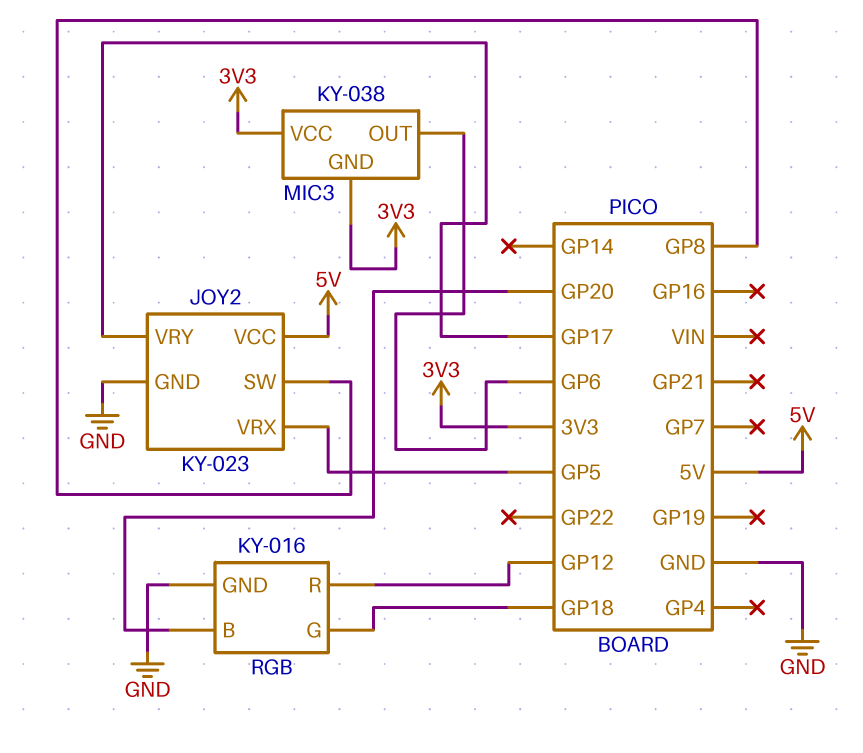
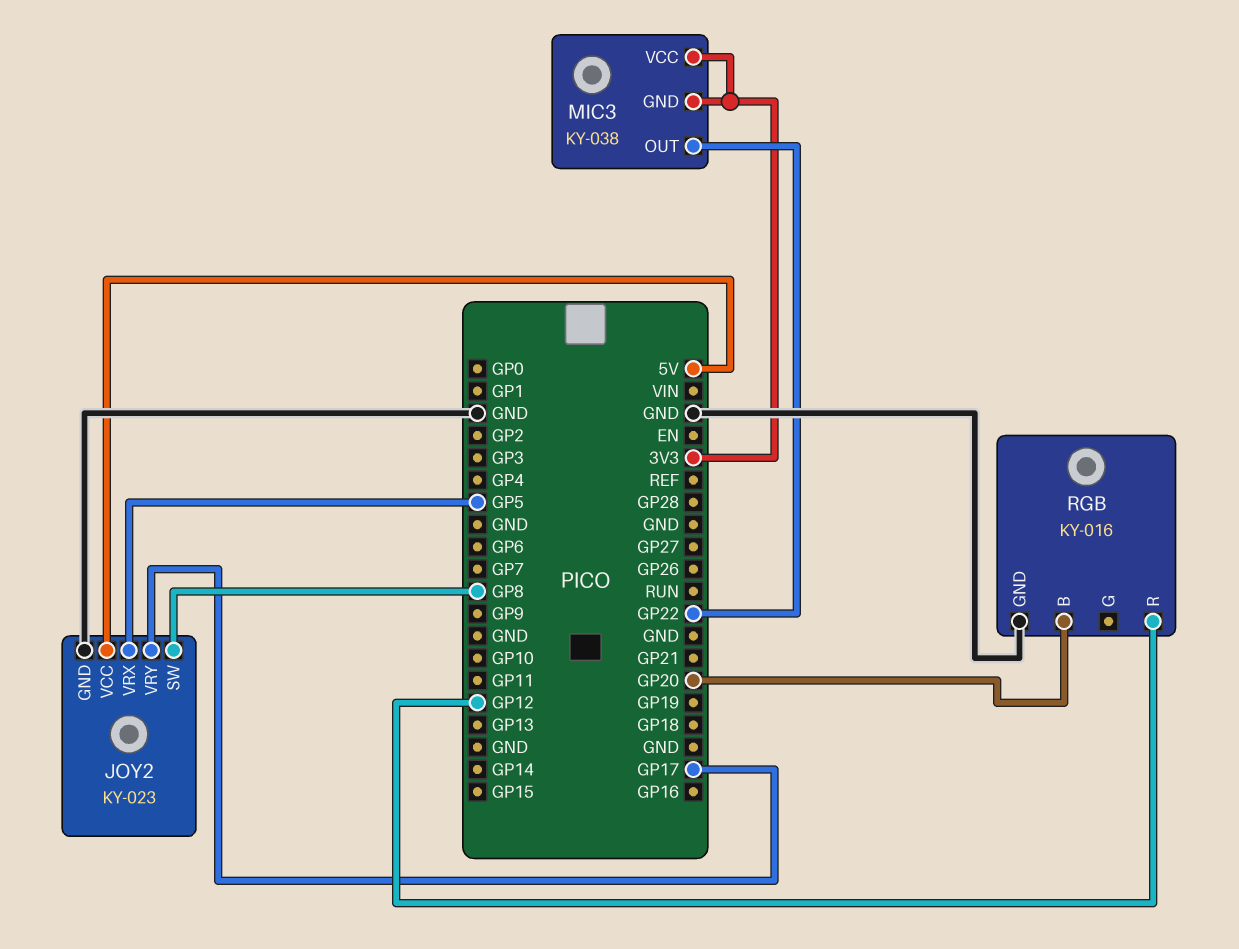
MIC3 pin OUT: GP6 -> GP22
RGB pin G: GP18 -> none

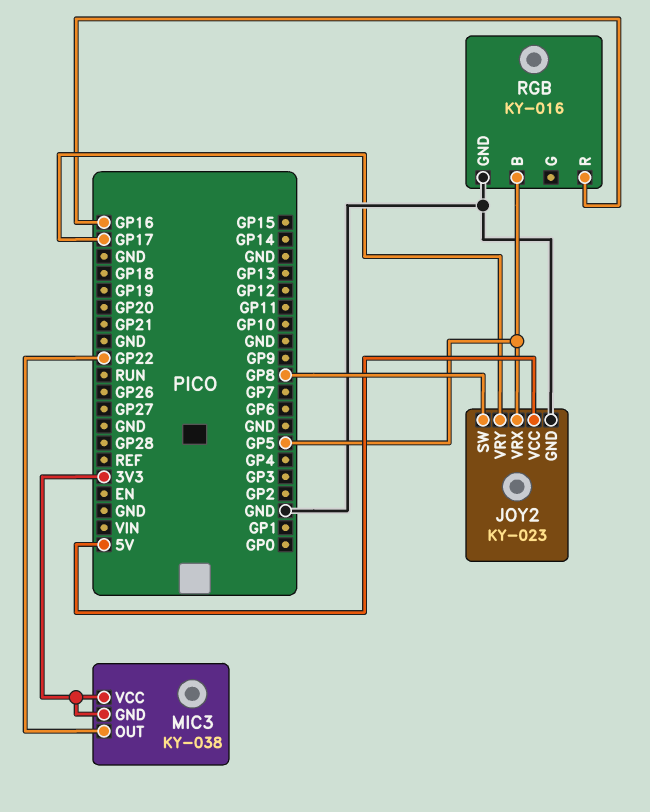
RGB pin B: GP20 -> GP5
RGB pin R: GP12 -> GP16

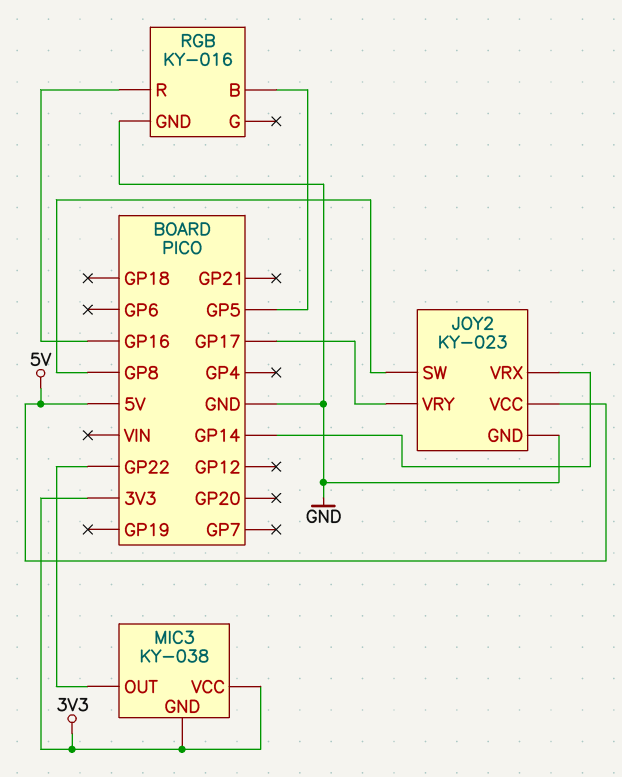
JOY2 pin VRX: GP5 -> GP14

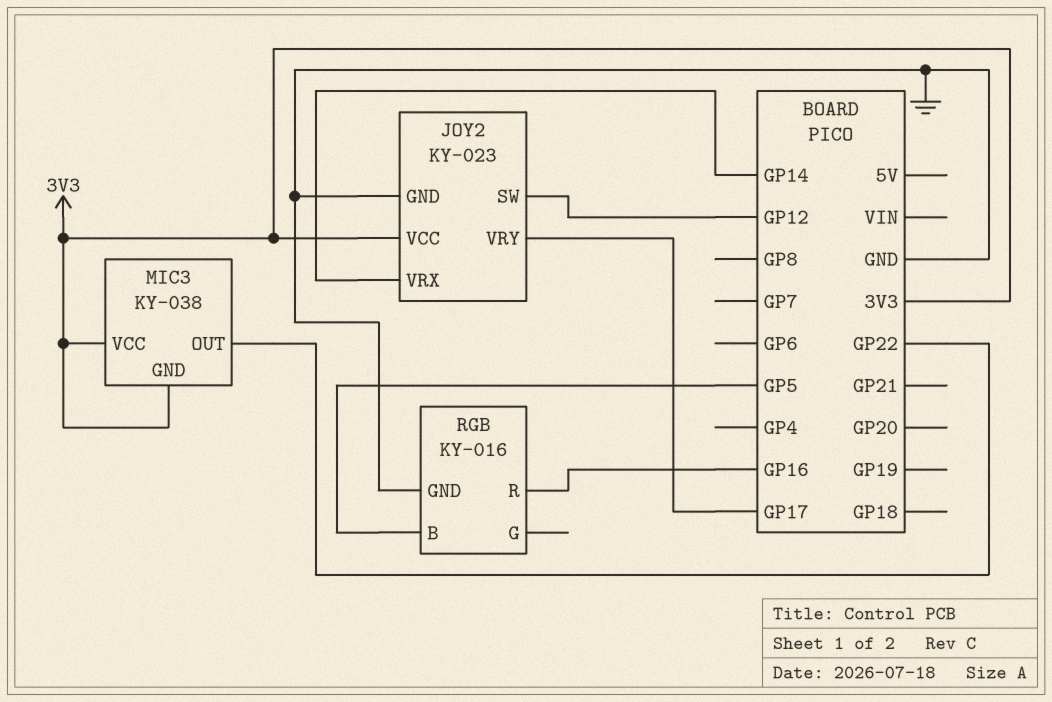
JOY2 pin SW: GP8 -> GP12
JOY2 pin VCC: 5V -> 3V3

